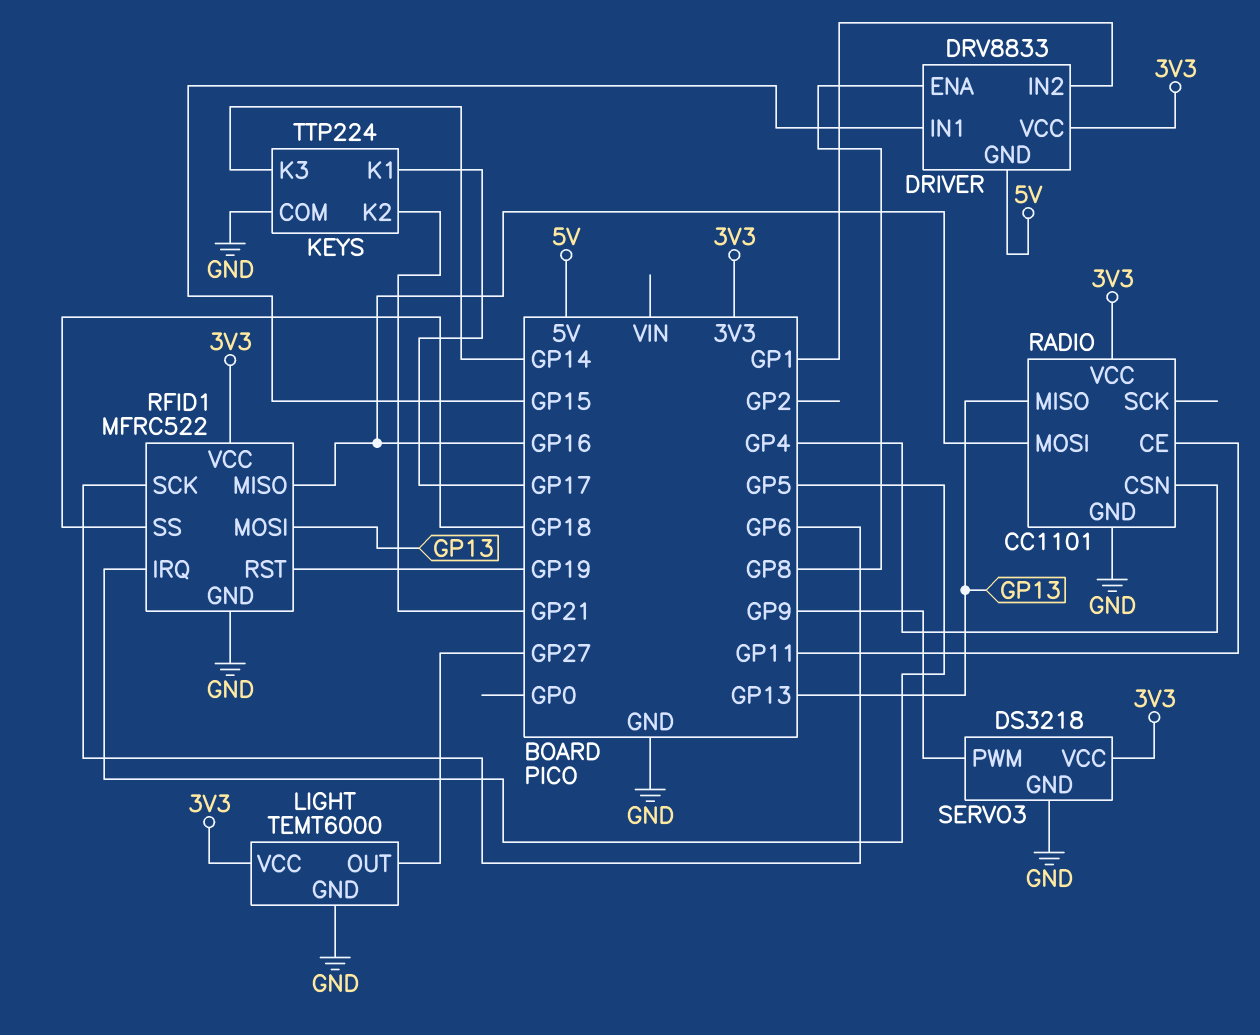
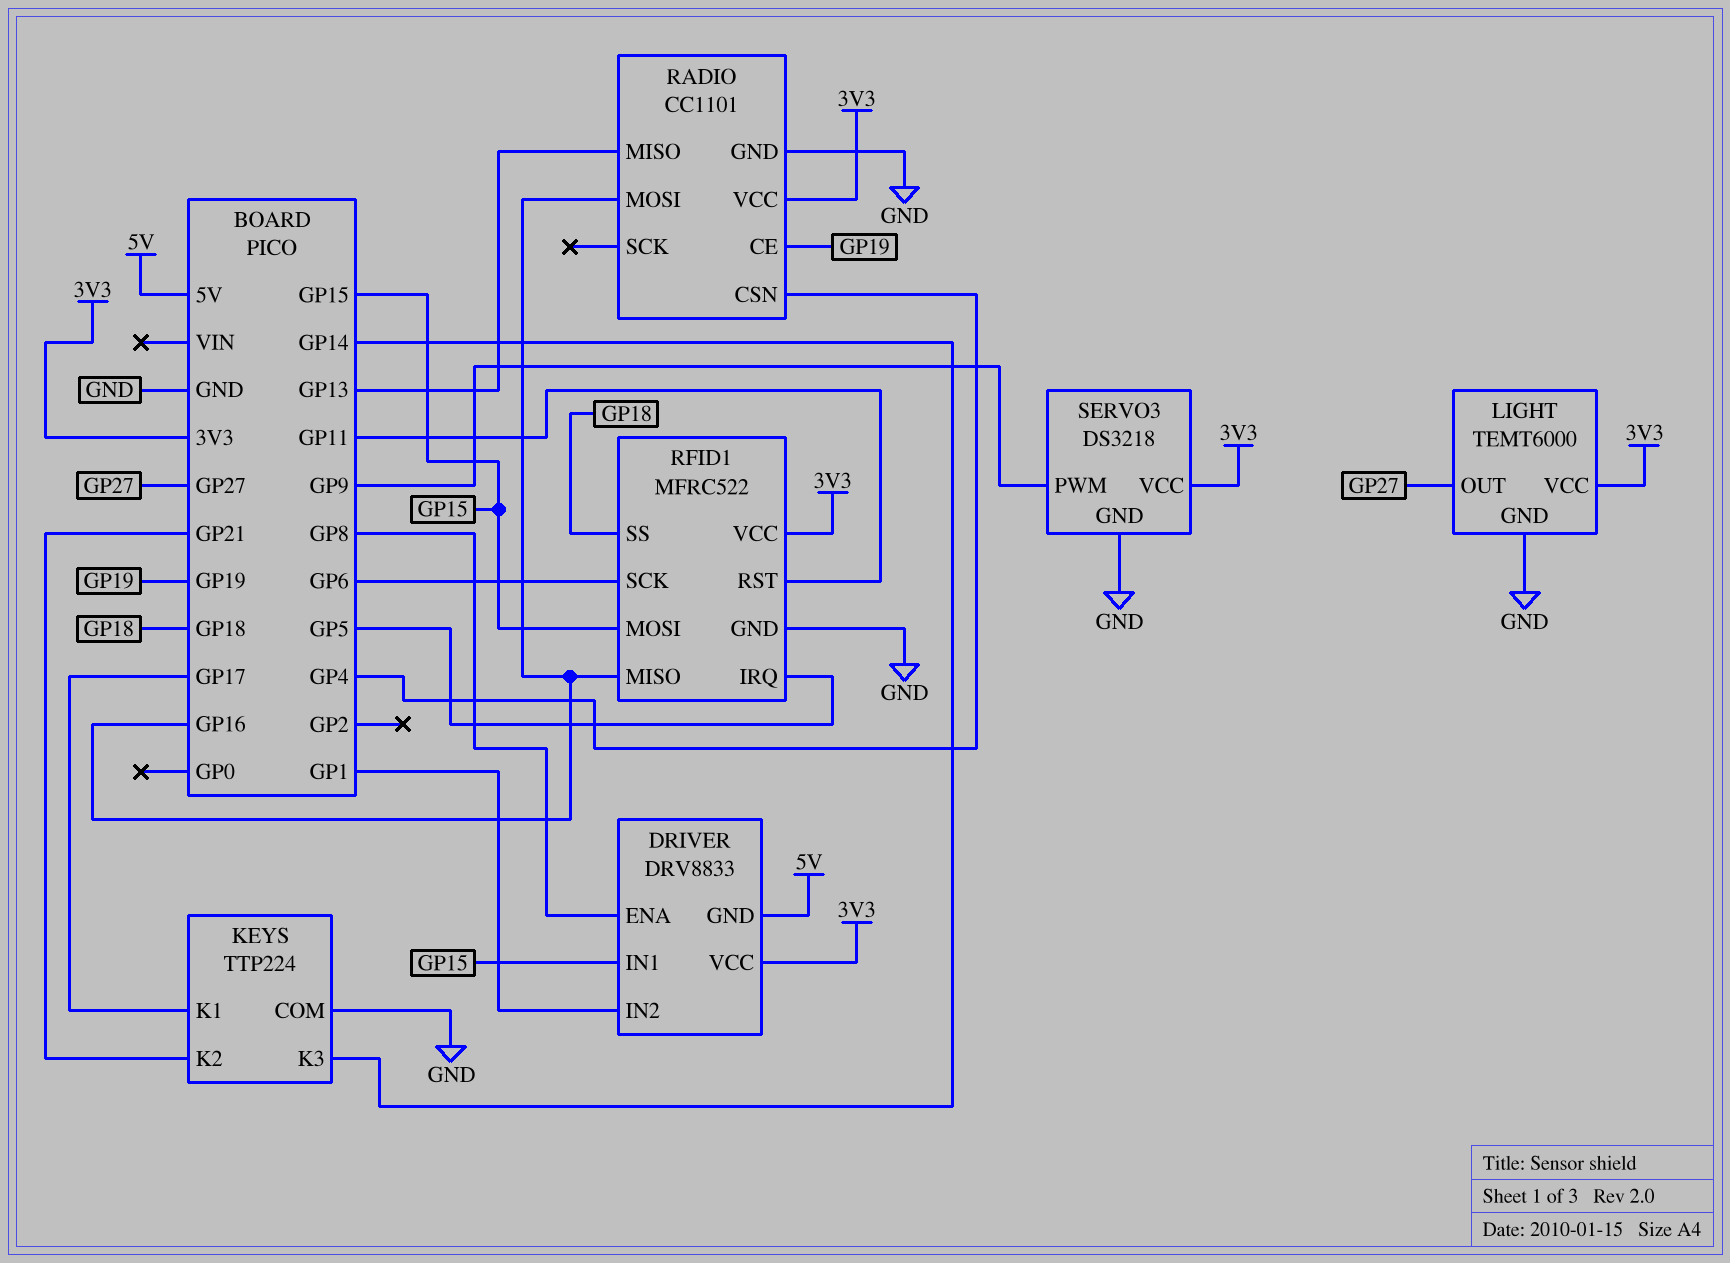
RADIO pin CE: GP11 -> GP19
RFID1 pin MOSI: GP13 -> GP15
RFID1 pin RST: GP19 -> GP11

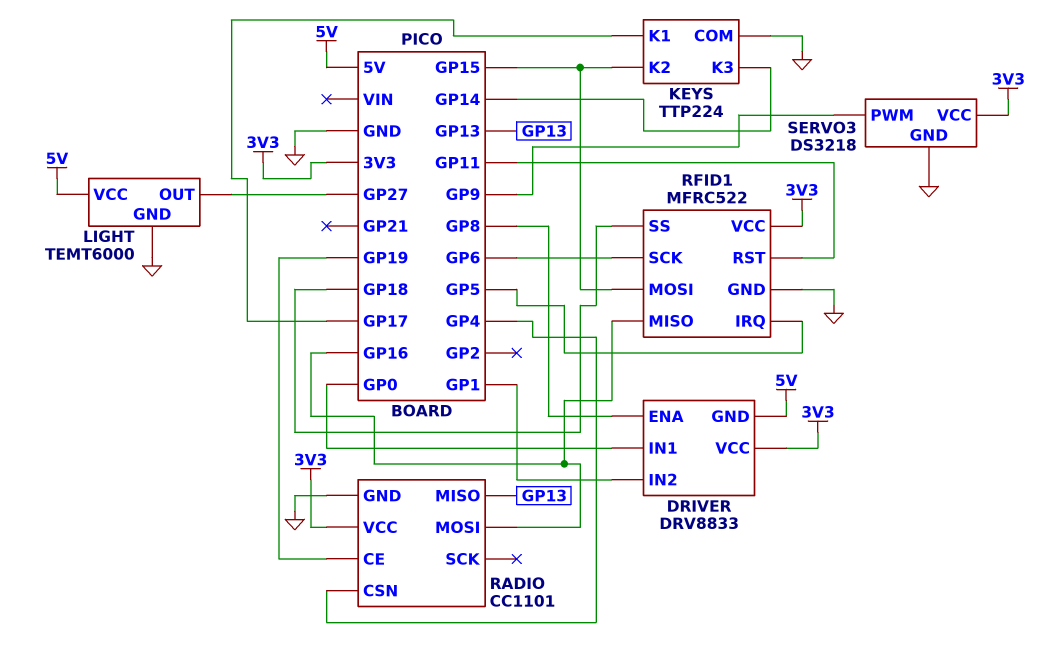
DRIVER pin IN1: GP15 -> GP0
KEYS pin K2: GP21 -> GP15
LIGHT pin VCC: 3V3 -> 5V

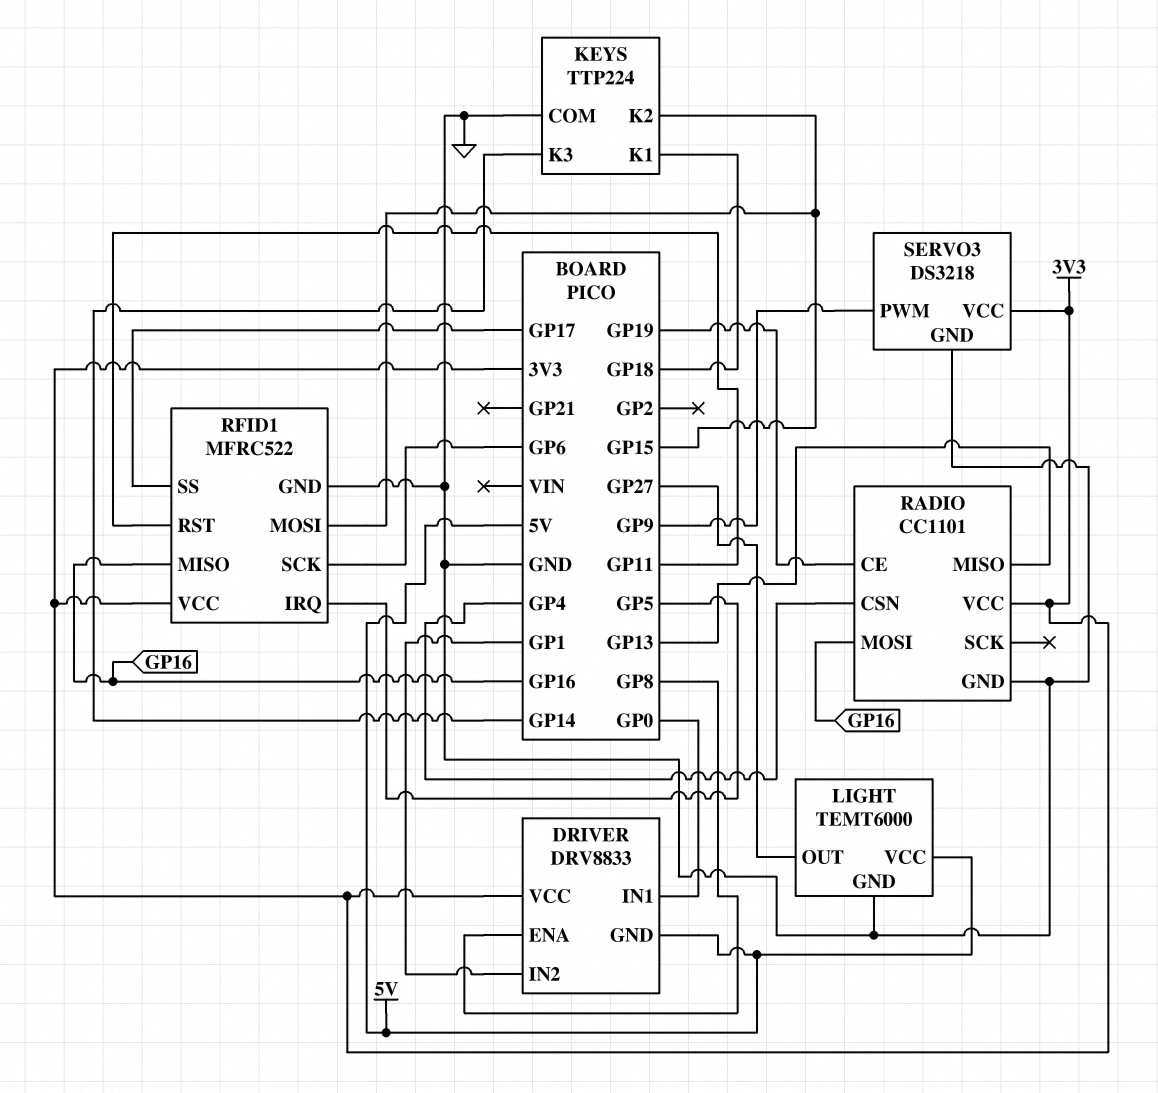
KEYS pin K1: GP17 -> GP18
RFID1 pin SS: GP18 -> GP17

